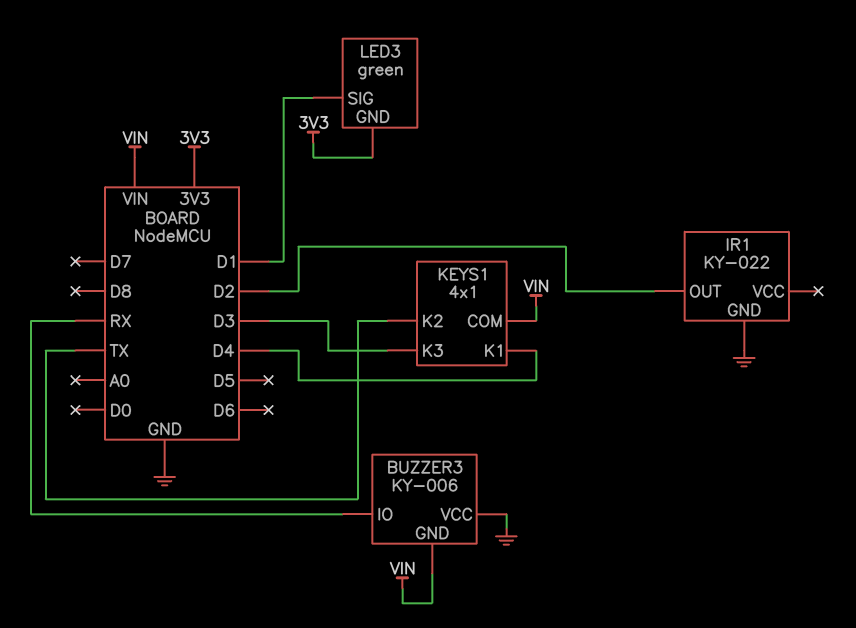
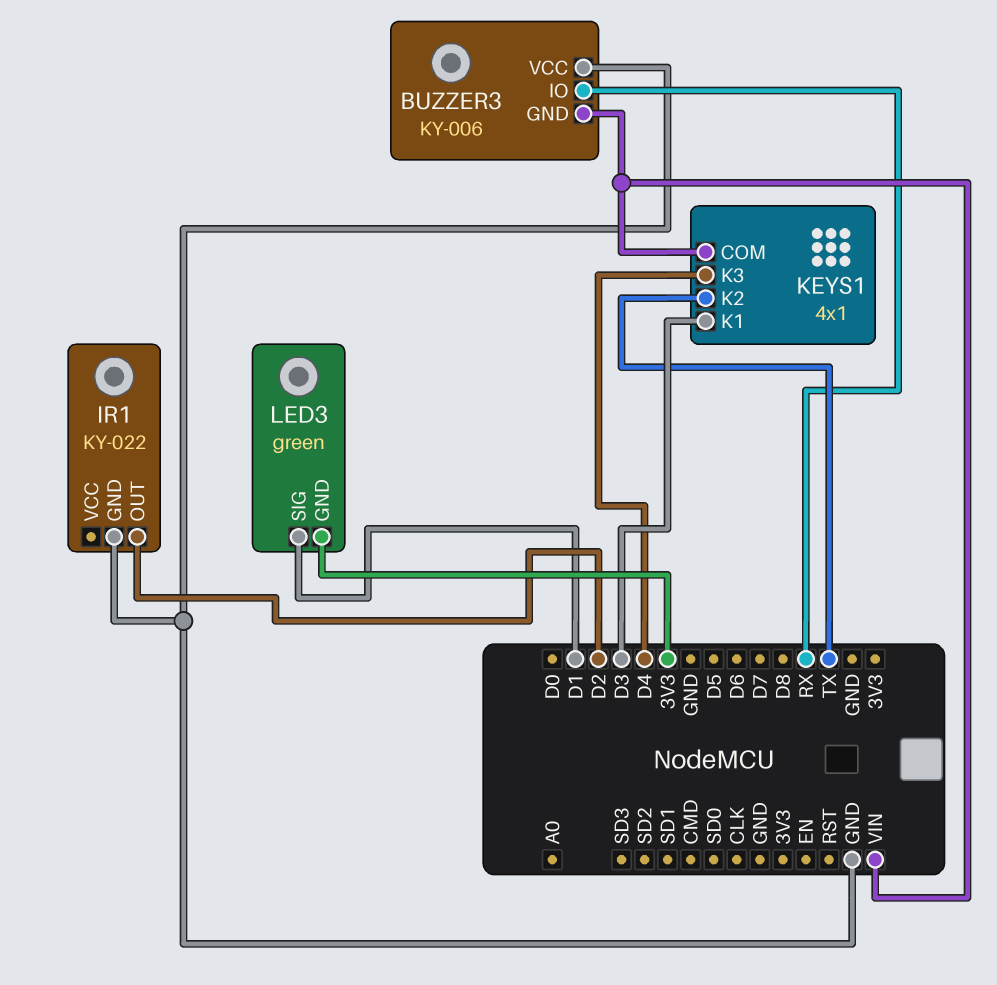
KEYS1 pin K1: D4 -> D3
KEYS1 pin K3: D3 -> D4

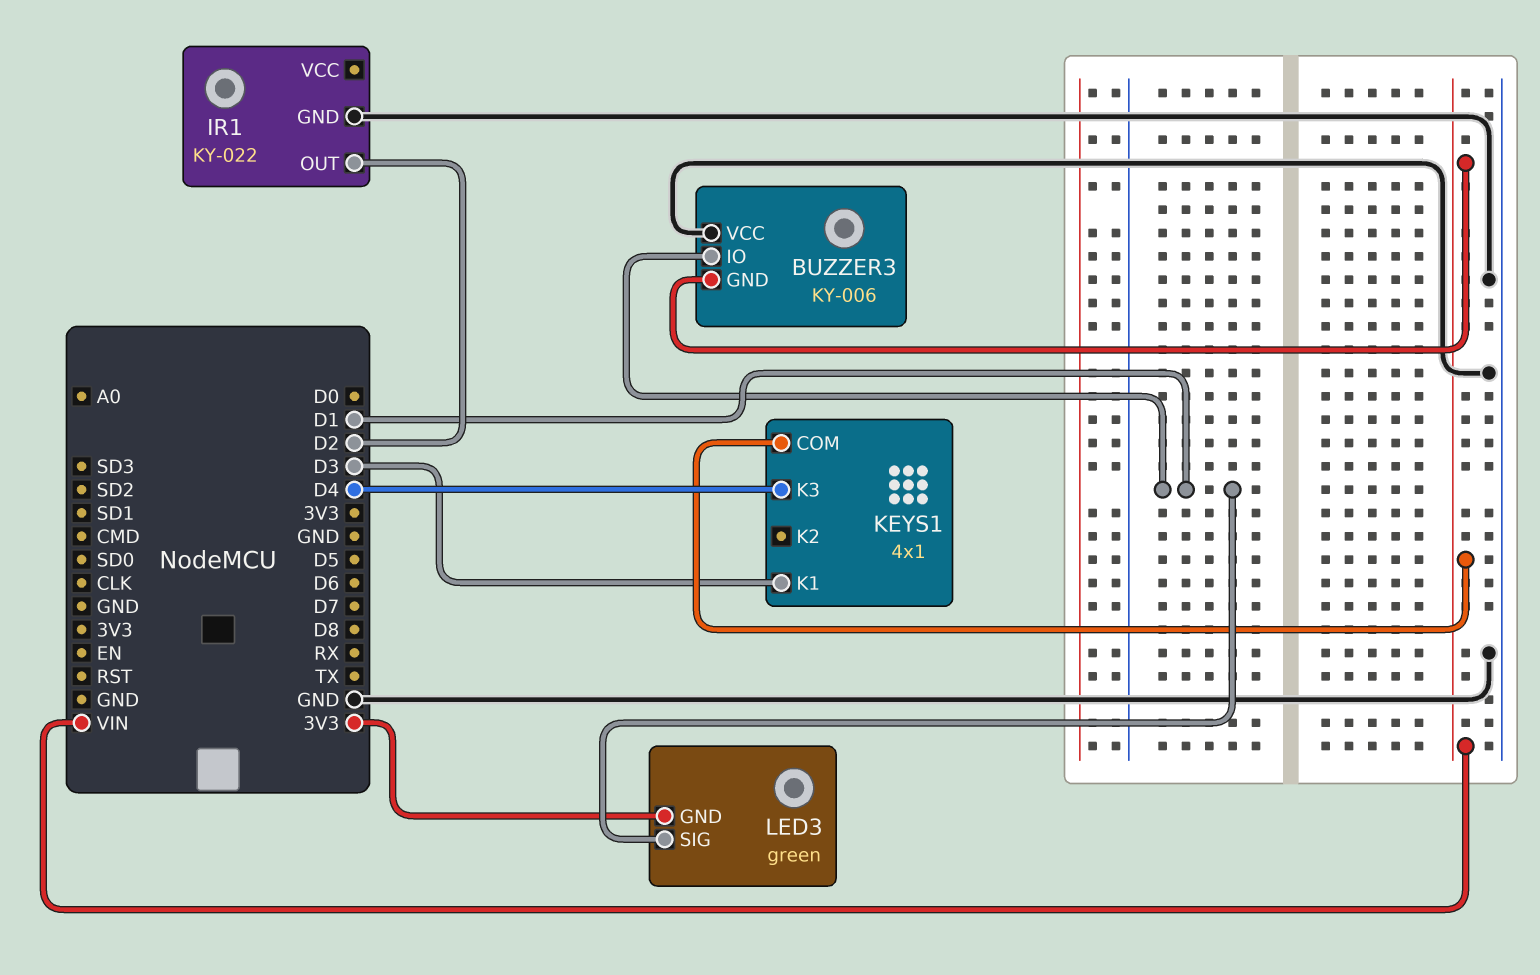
BUZZER3 pin IO: RX -> D1
KEYS1 pin K2: TX -> none

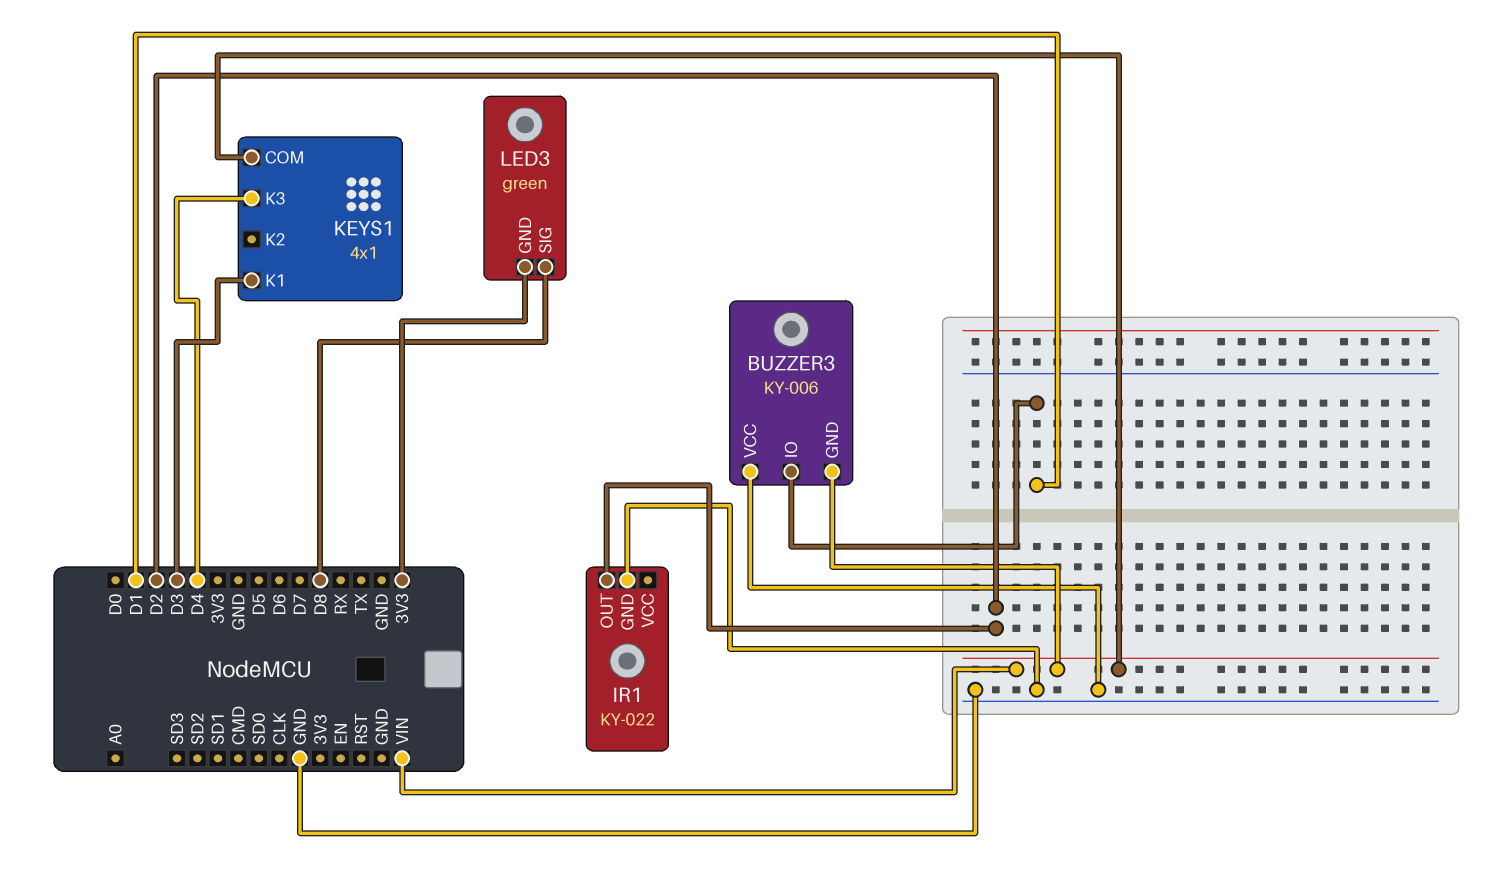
LED3 pin SIG: D1 -> D8

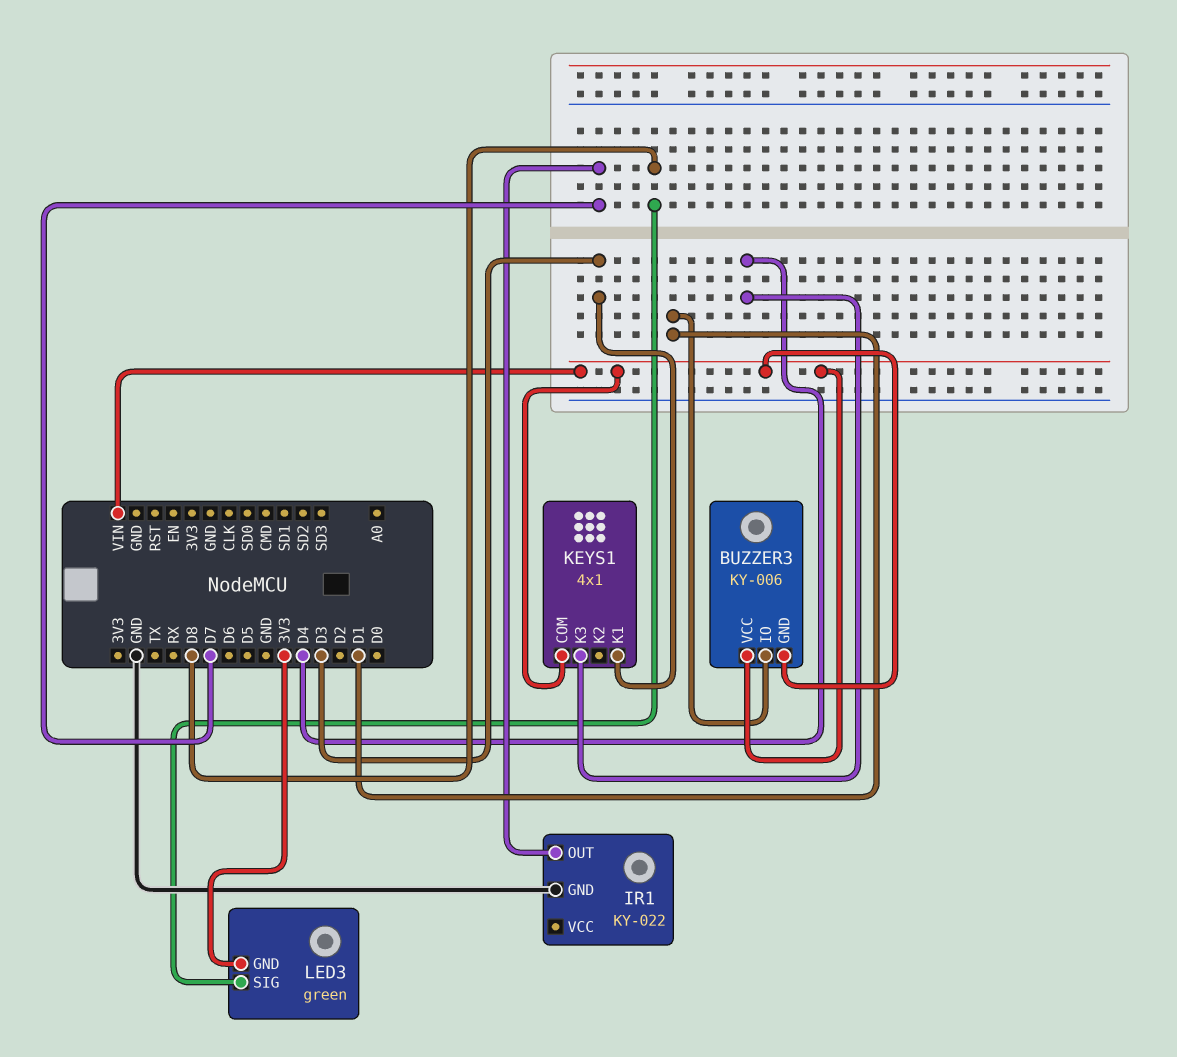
BUZZER3 pin VCC: GND -> VIN
IR1 pin OUT: D2 -> D7

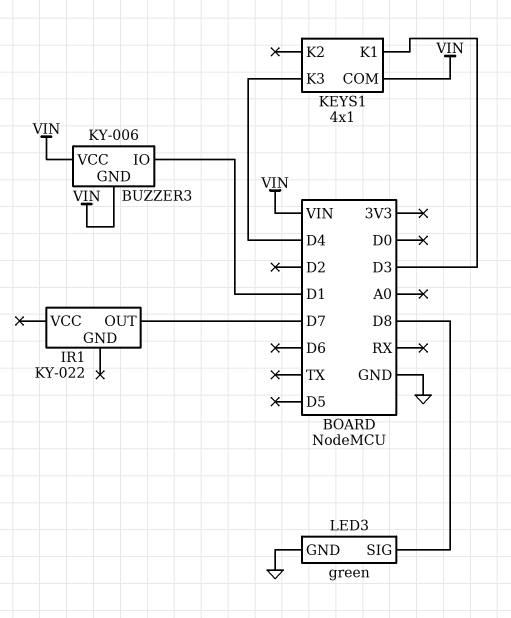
IR1 pin GND: GND -> none
LED3 pin GND: 3V3 -> GND

